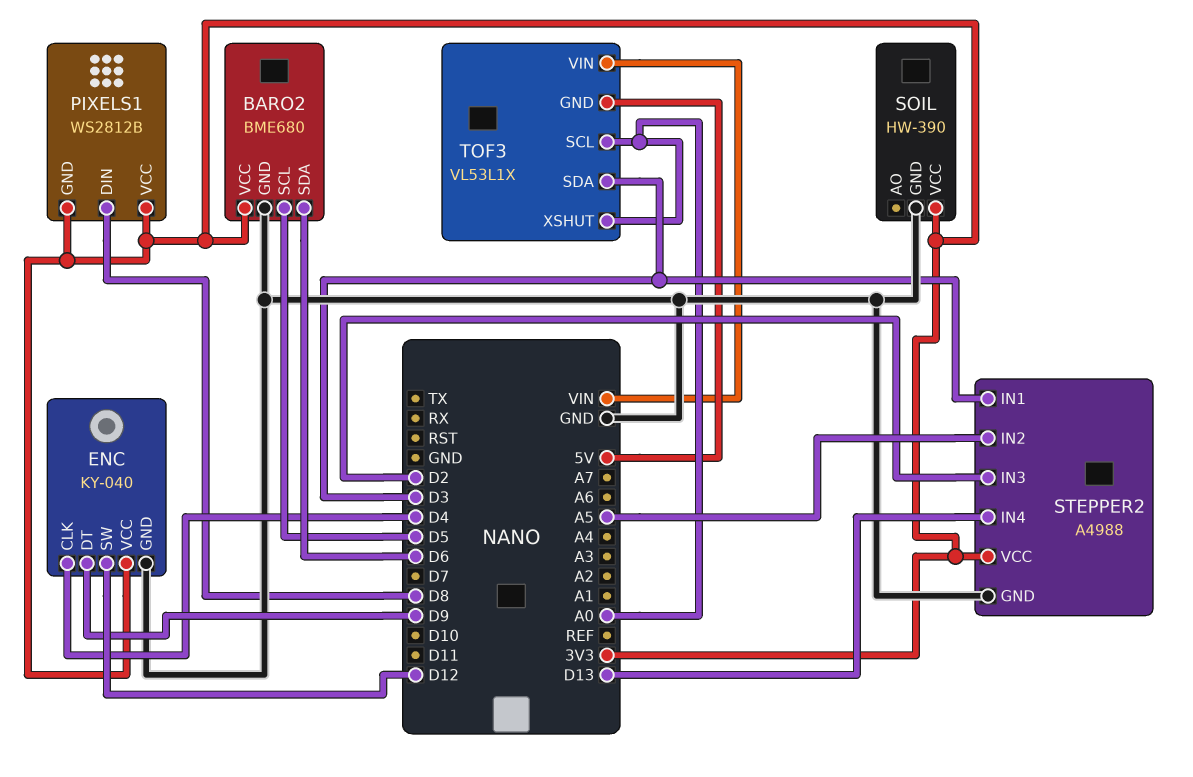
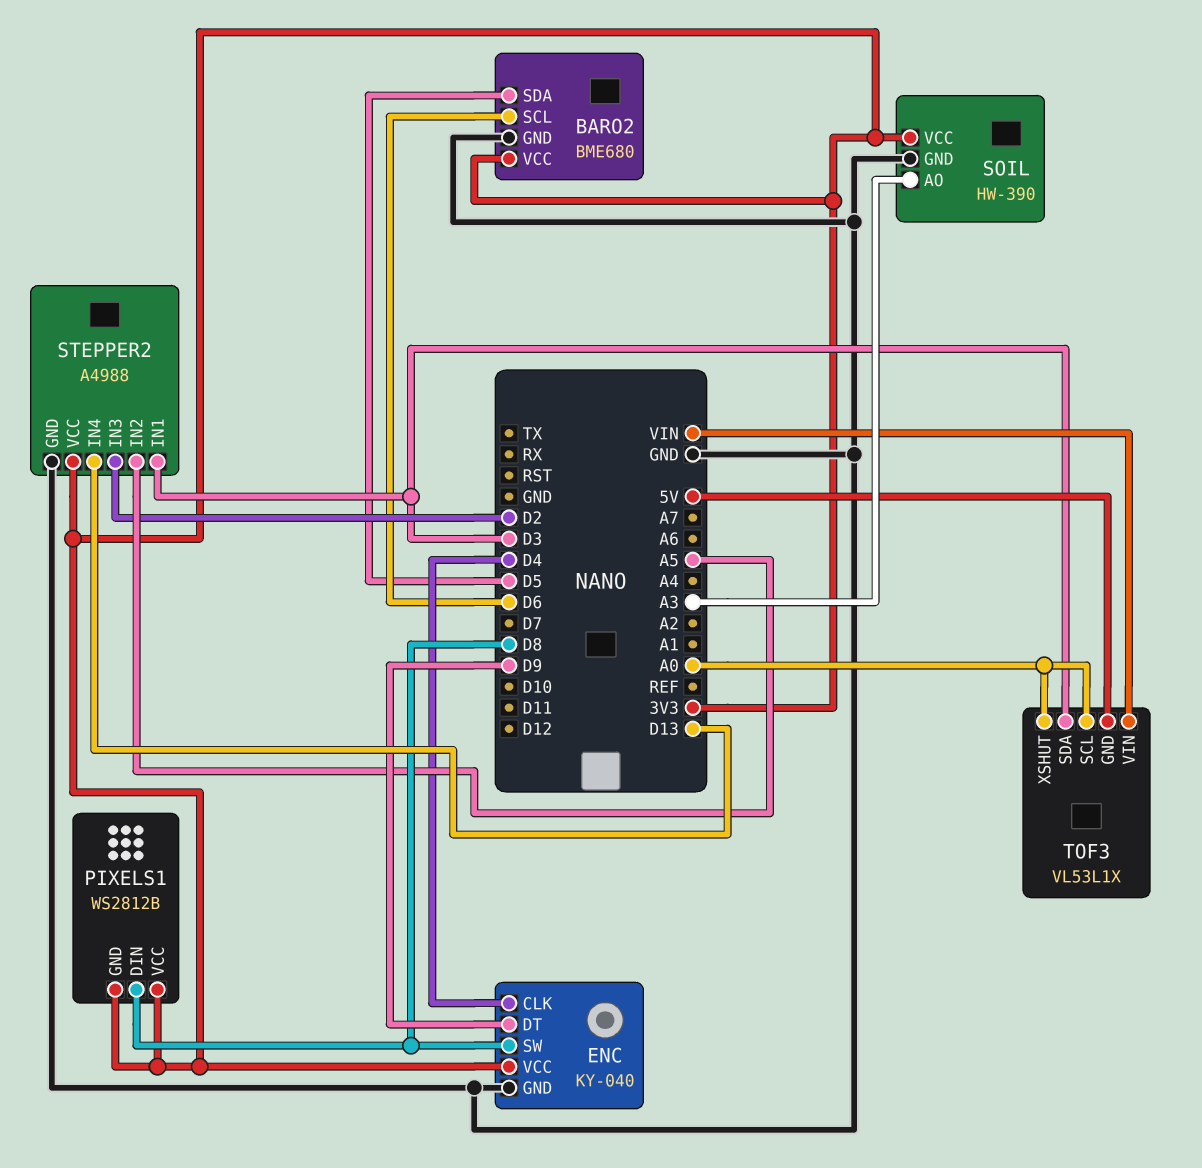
BARO2 pin SCL: D5 -> D6
BARO2 pin SDA: D6 -> D5
ENC pin SW: D12 -> D8
SOIL pin AO: none -> A3

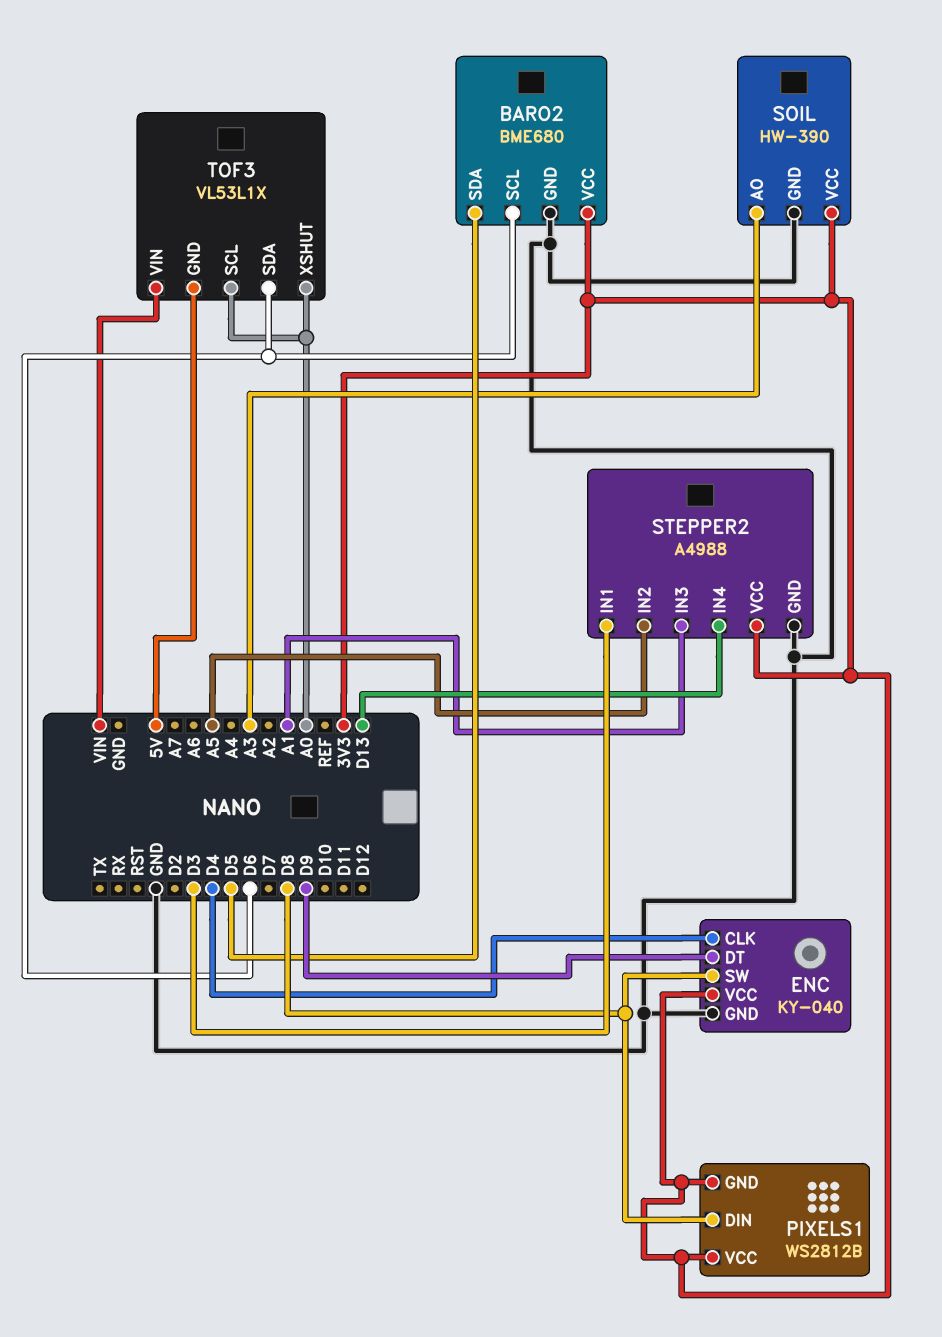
STEPPER2 pin IN3: D2 -> A1
TOF3 pin SDA: D3 -> D6

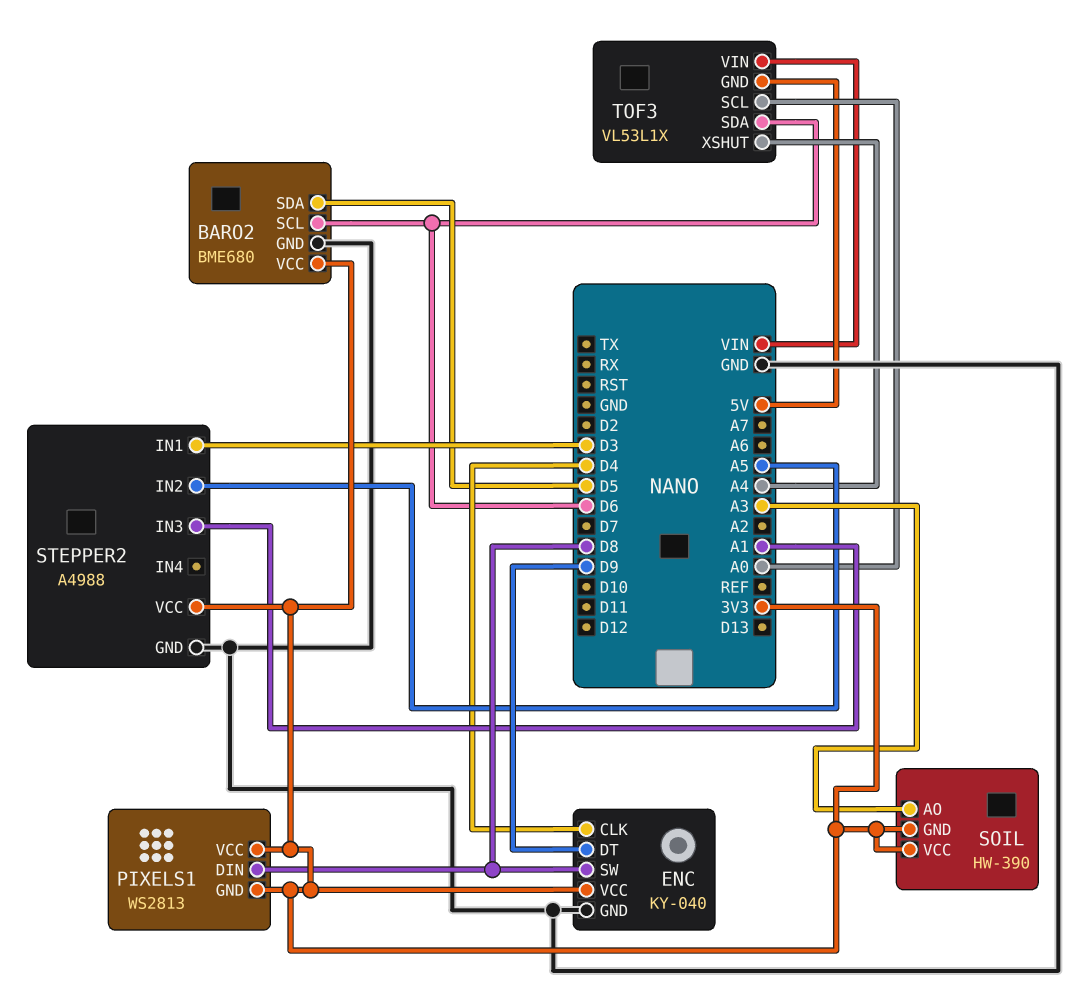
PIXELS1: WS2812B -> WS2813
SOIL pin GND: GND -> 3V3
STEPPER2 pin IN4: D13 -> none
TOF3 pin XSHUT: A0 -> A4

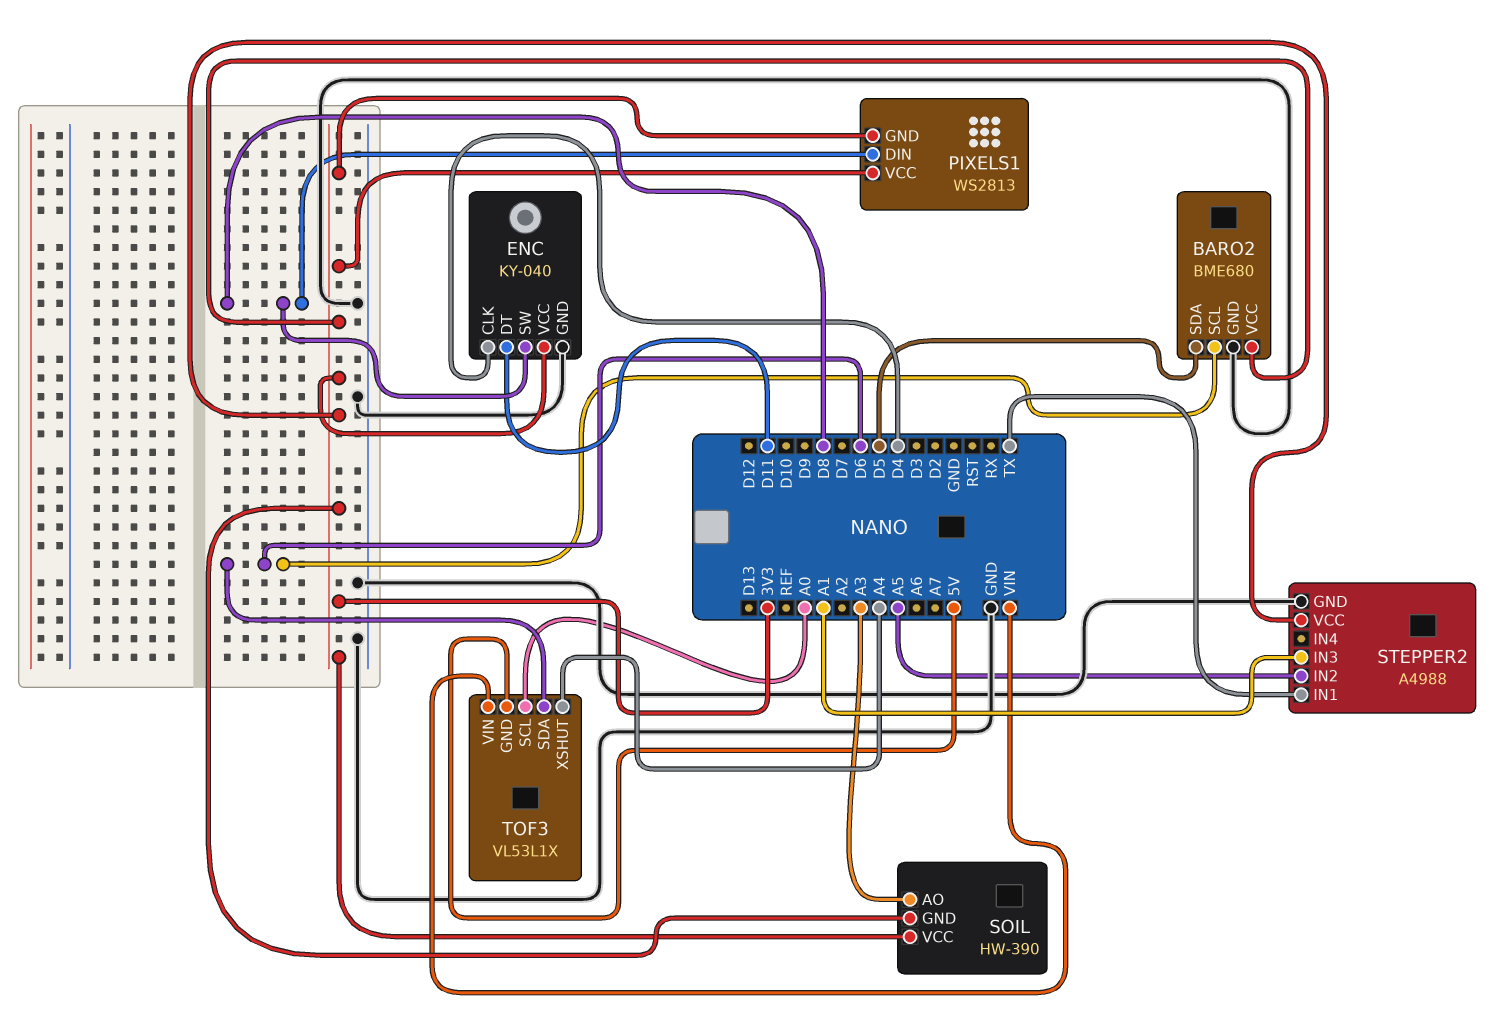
ENC pin DT: D9 -> D11
STEPPER2 pin IN1: D3 -> TX

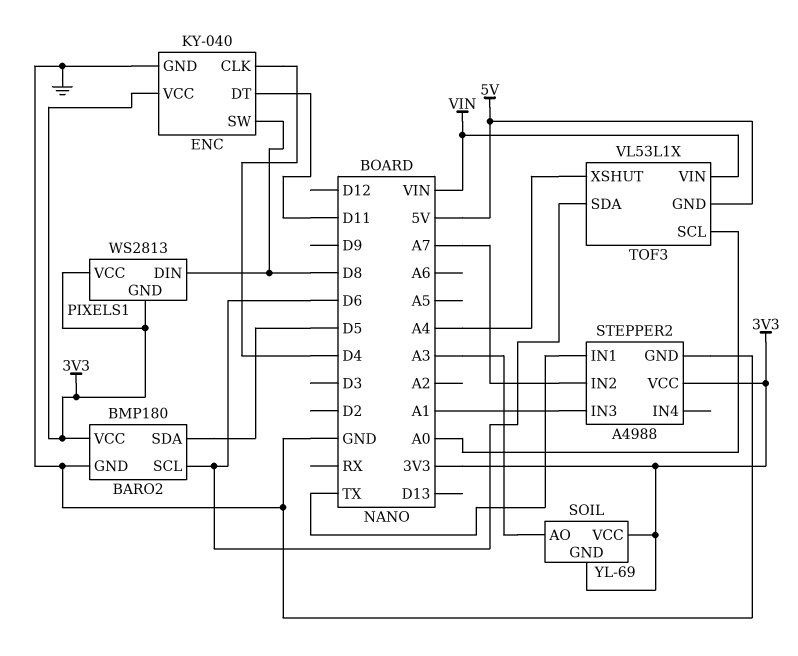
BARO2: BME680 -> BMP180
SOIL: HW-390 -> YL-69
STEPPER2 pin IN2: A5 -> A7

